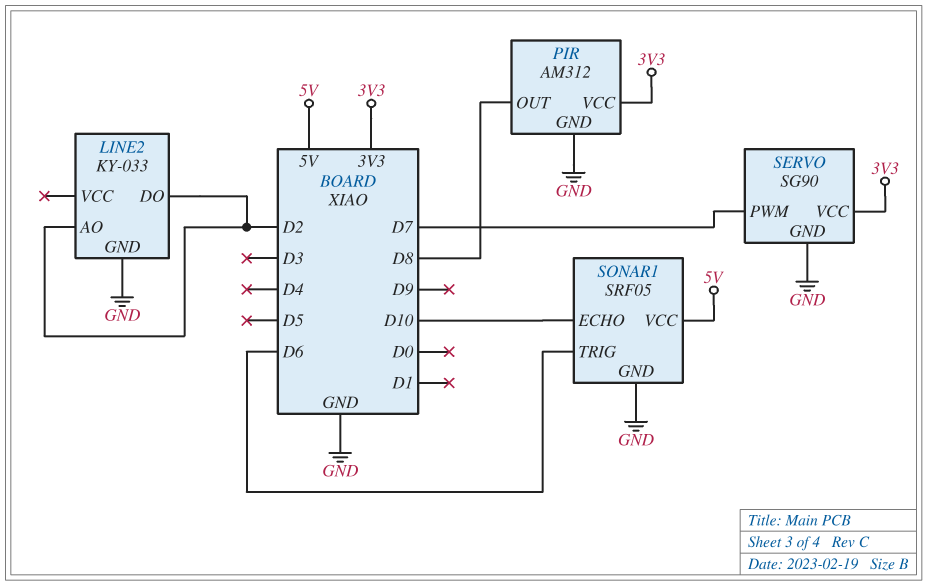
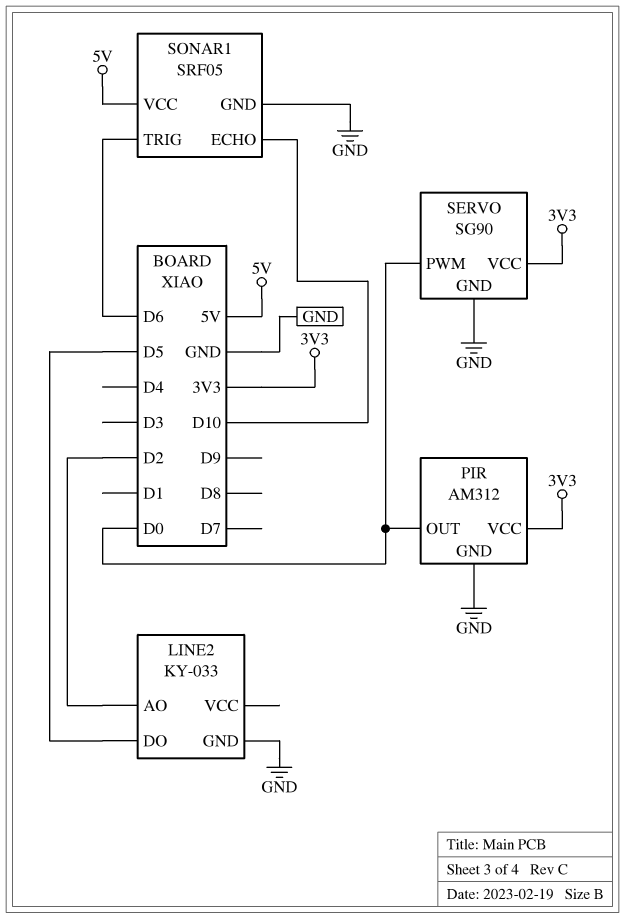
LINE2 pin DO: D2 -> D5
PIR pin OUT: D8 -> D0
SERVO pin PWM: D7 -> D0

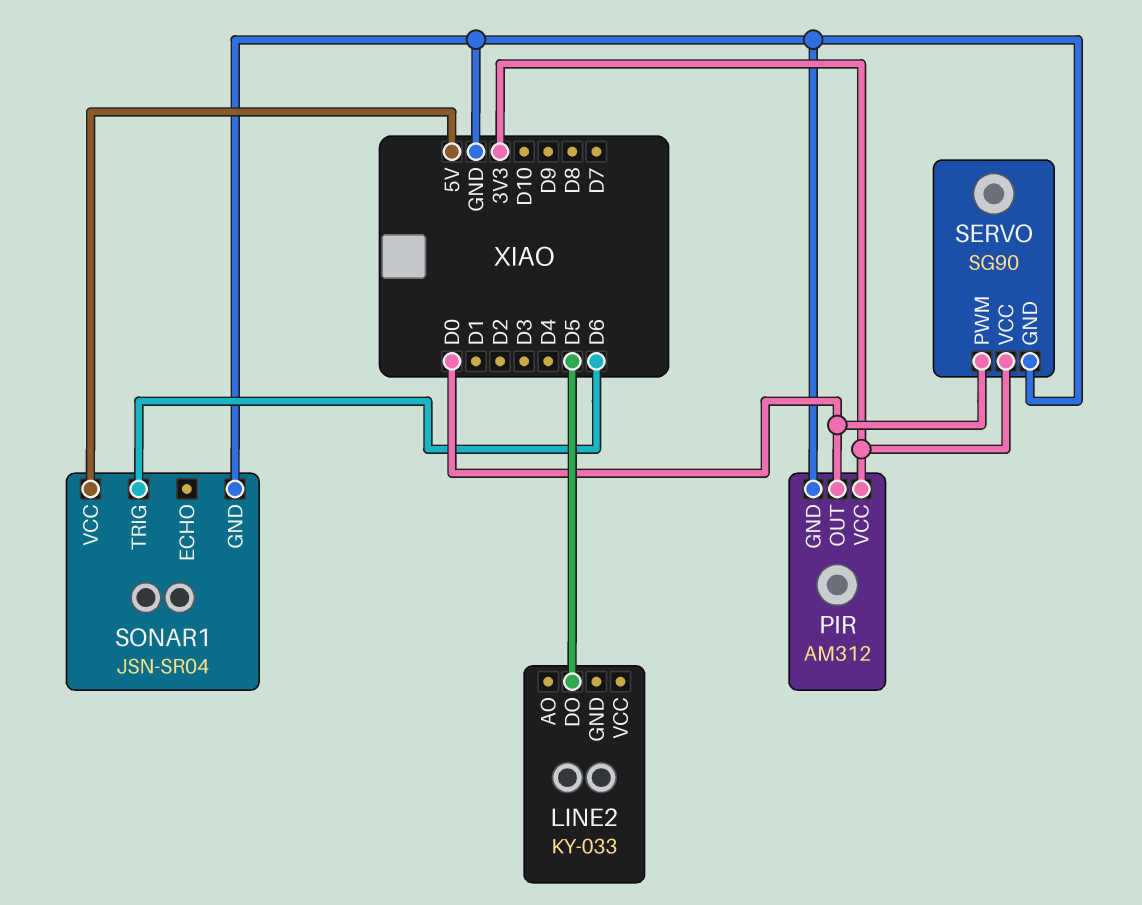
LINE2 pin AO: D2 -> none
LINE2 pin GND: GND -> none
SONAR1: SRF05 -> JSN-SR04
SONAR1 pin ECHO: D10 -> none

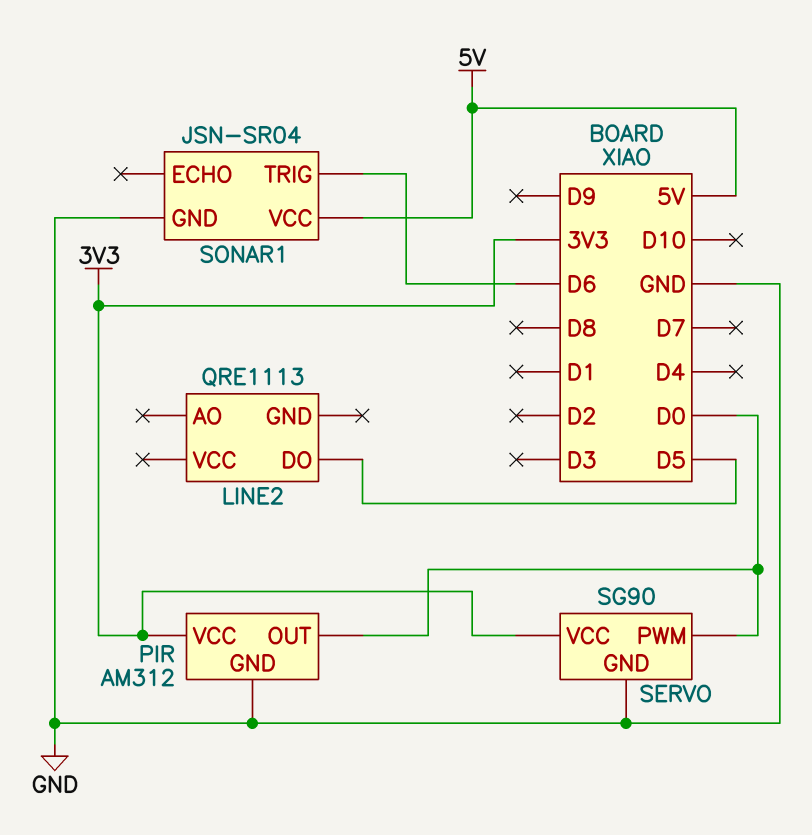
LINE2: KY-033 -> QRE1113

